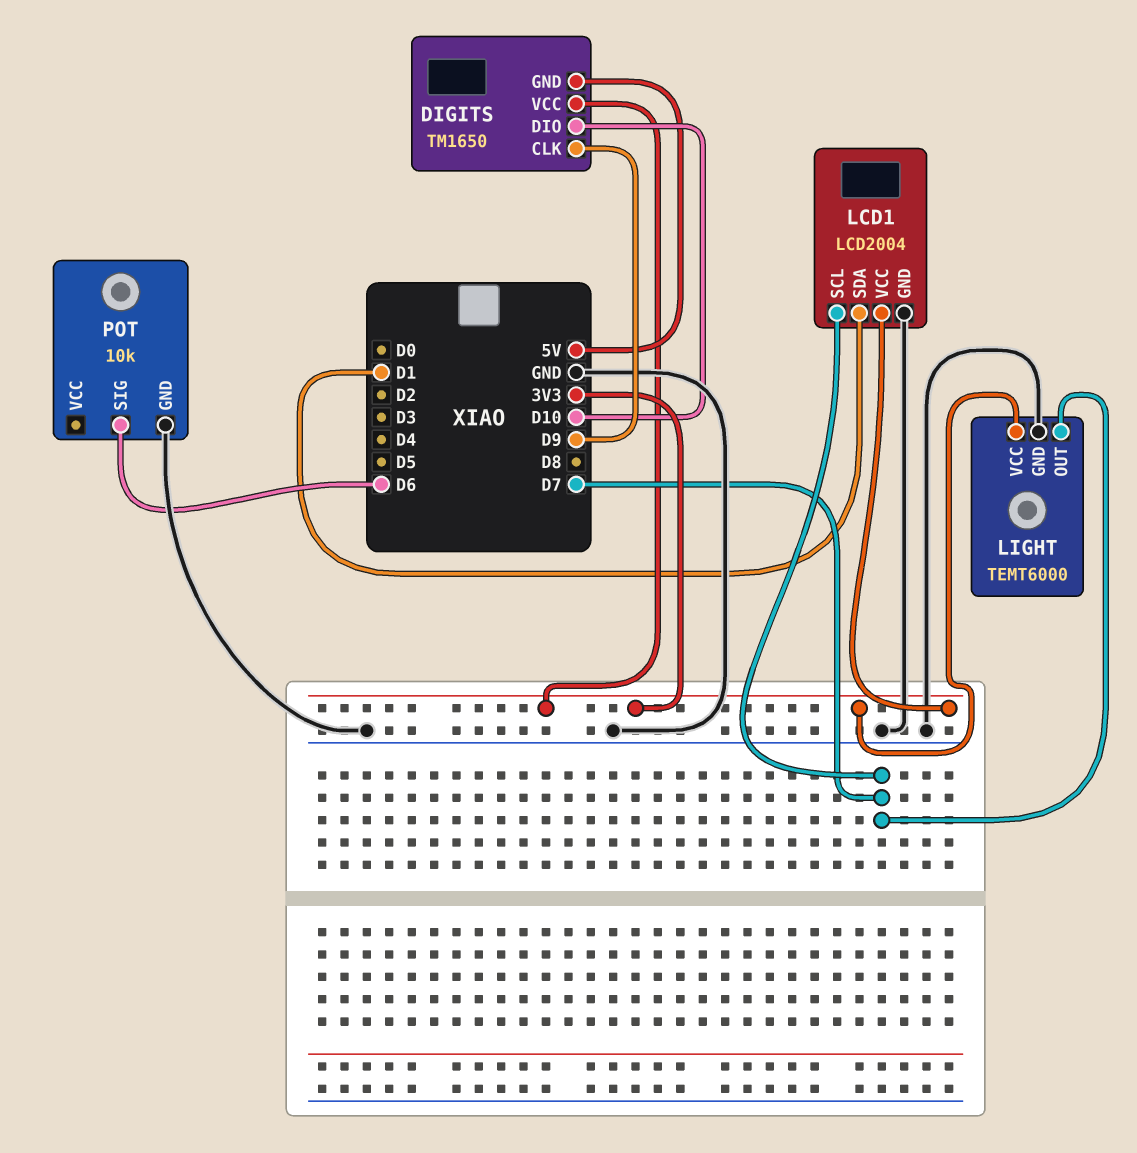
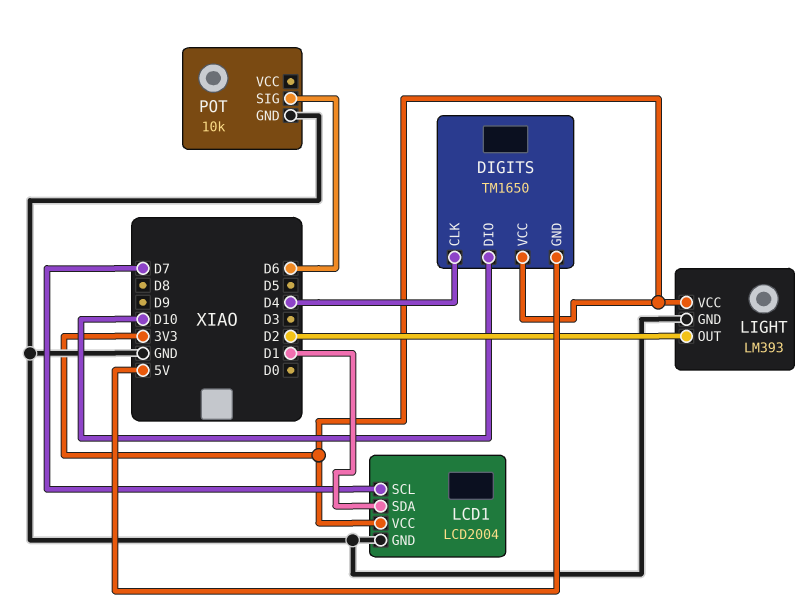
DIGITS pin CLK: D9 -> D4
LIGHT: TEMT6000 -> LM393
LIGHT pin OUT: D7 -> D2

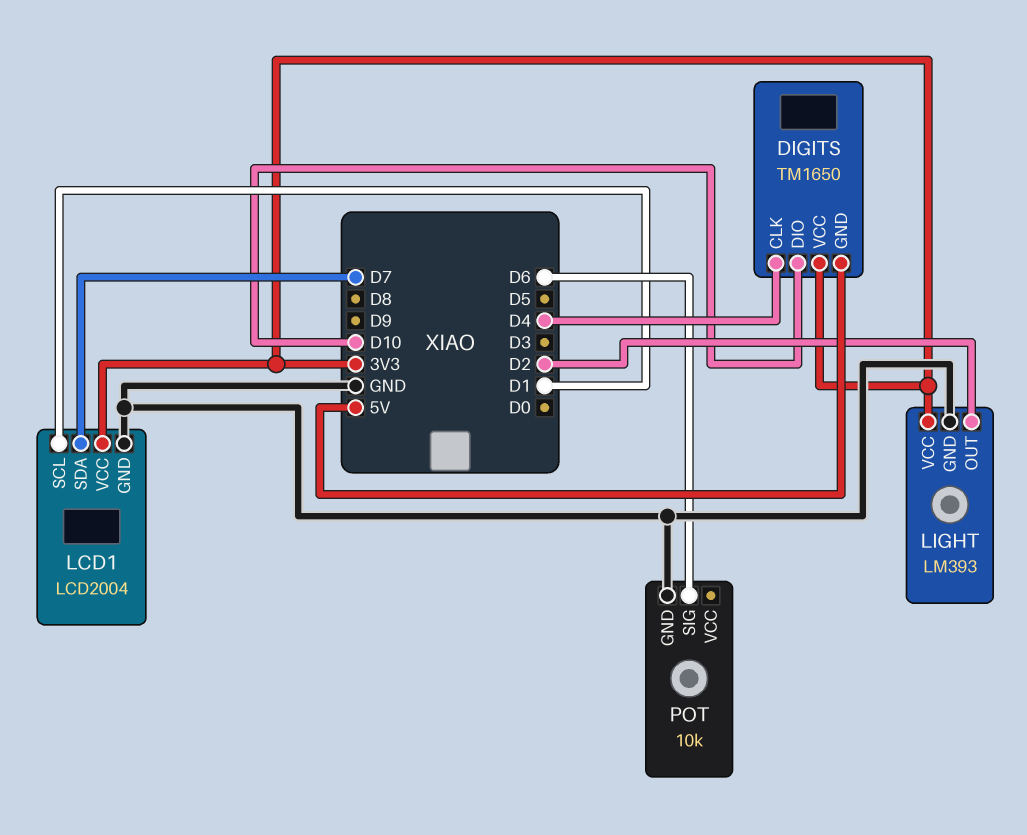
LCD1 pin SCL: D7 -> D1
LCD1 pin SDA: D1 -> D7

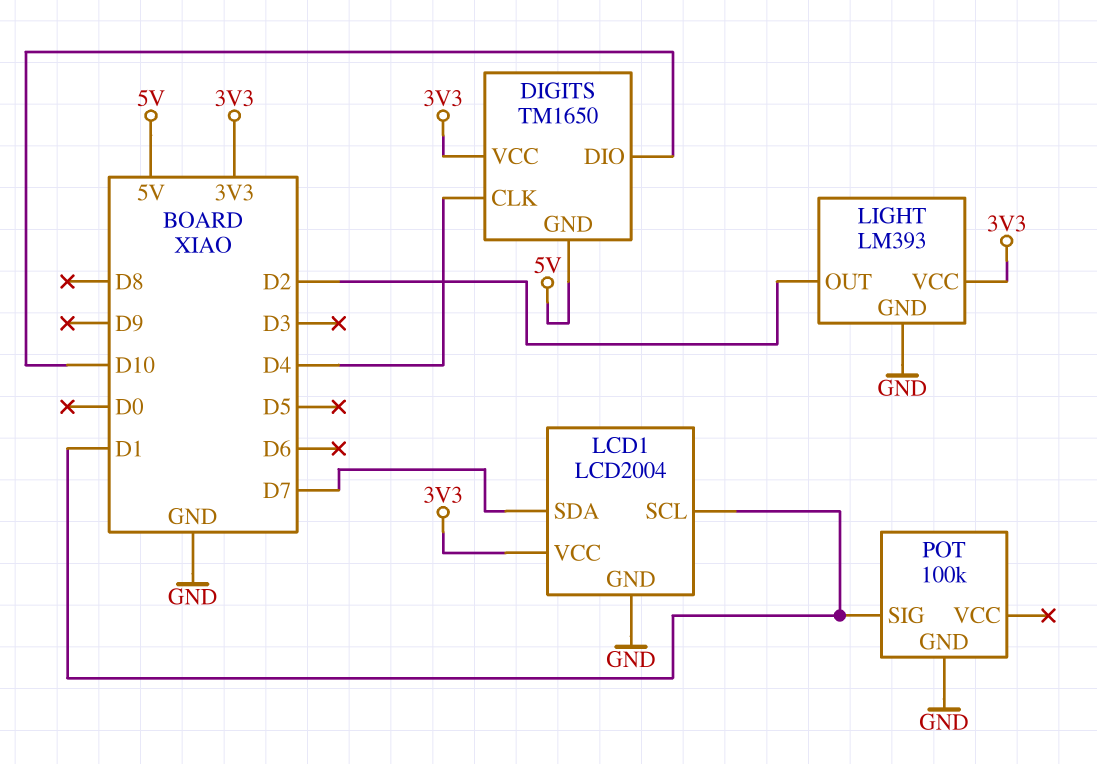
POT: 10k -> 100k
POT pin SIG: D6 -> D1

